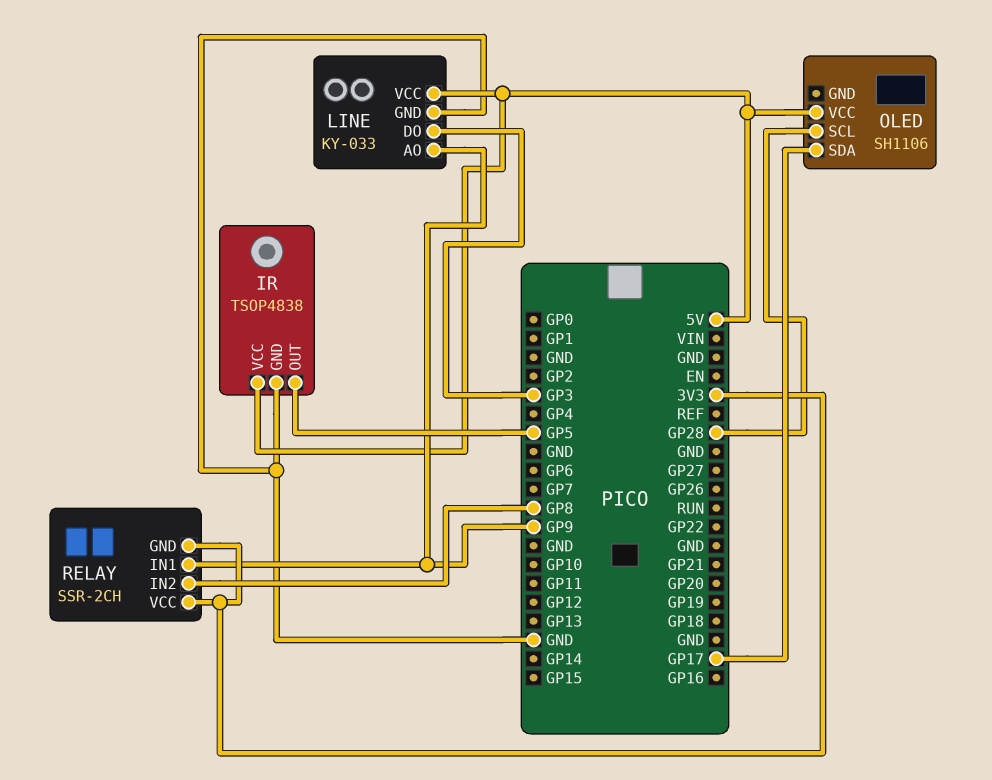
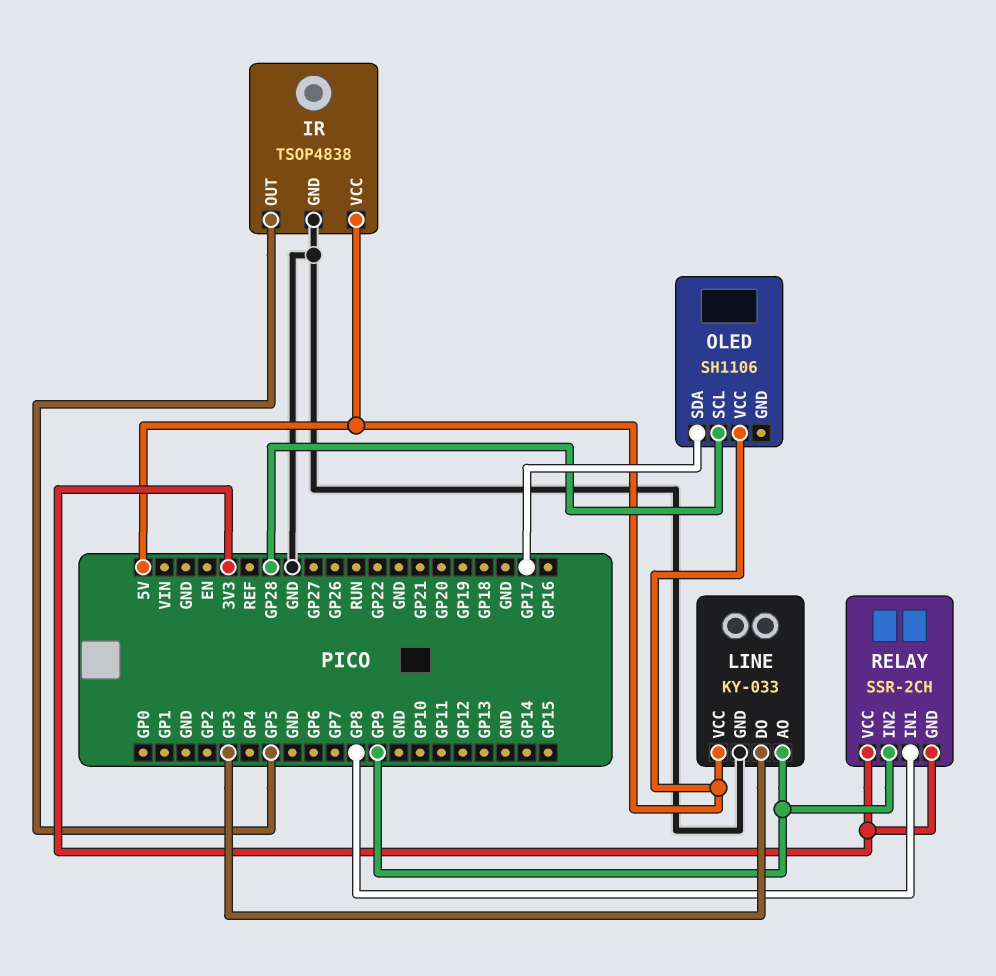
RELAY pin IN1: GP9 -> GP8
RELAY pin IN2: GP8 -> GP9

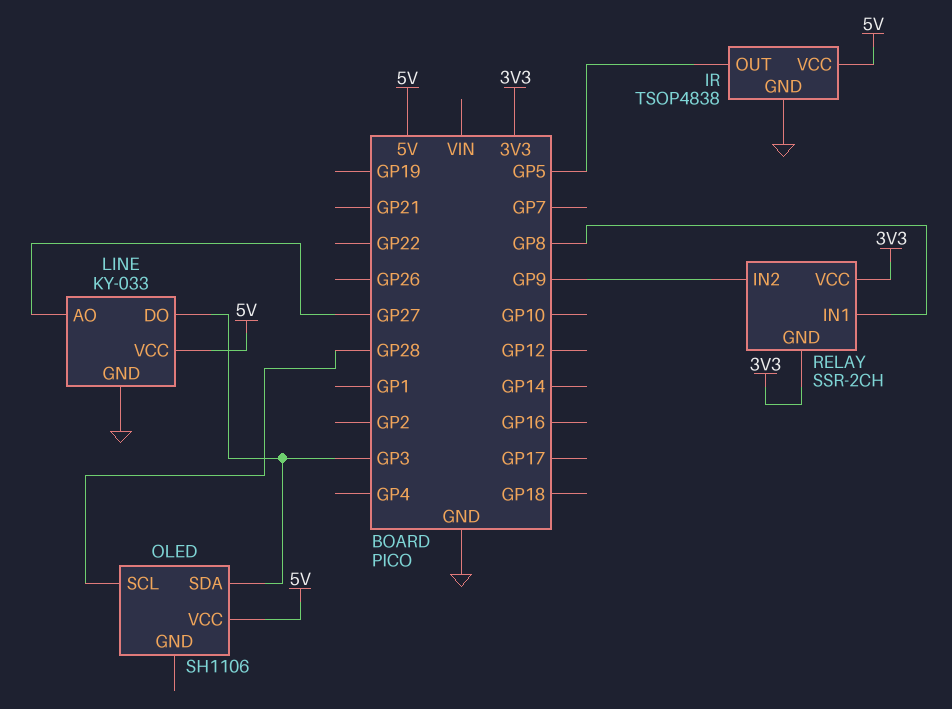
LINE pin AO: GP9 -> GP27
OLED pin SDA: GP17 -> GP3

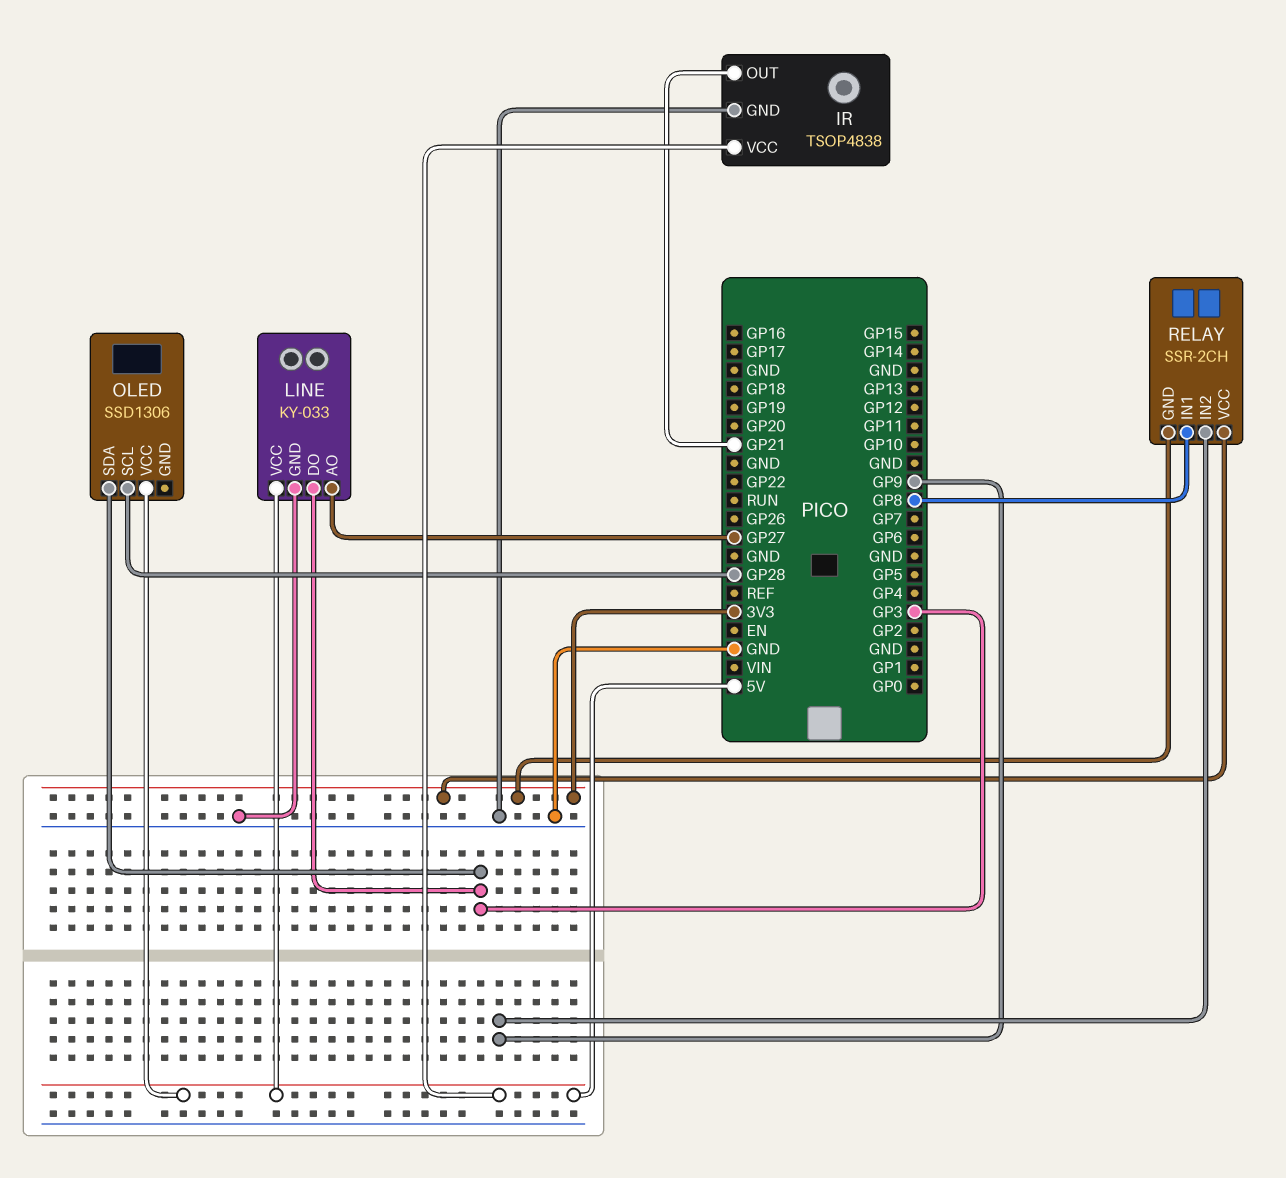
IR pin OUT: GP5 -> GP21
OLED: SH1106 -> SSD1306

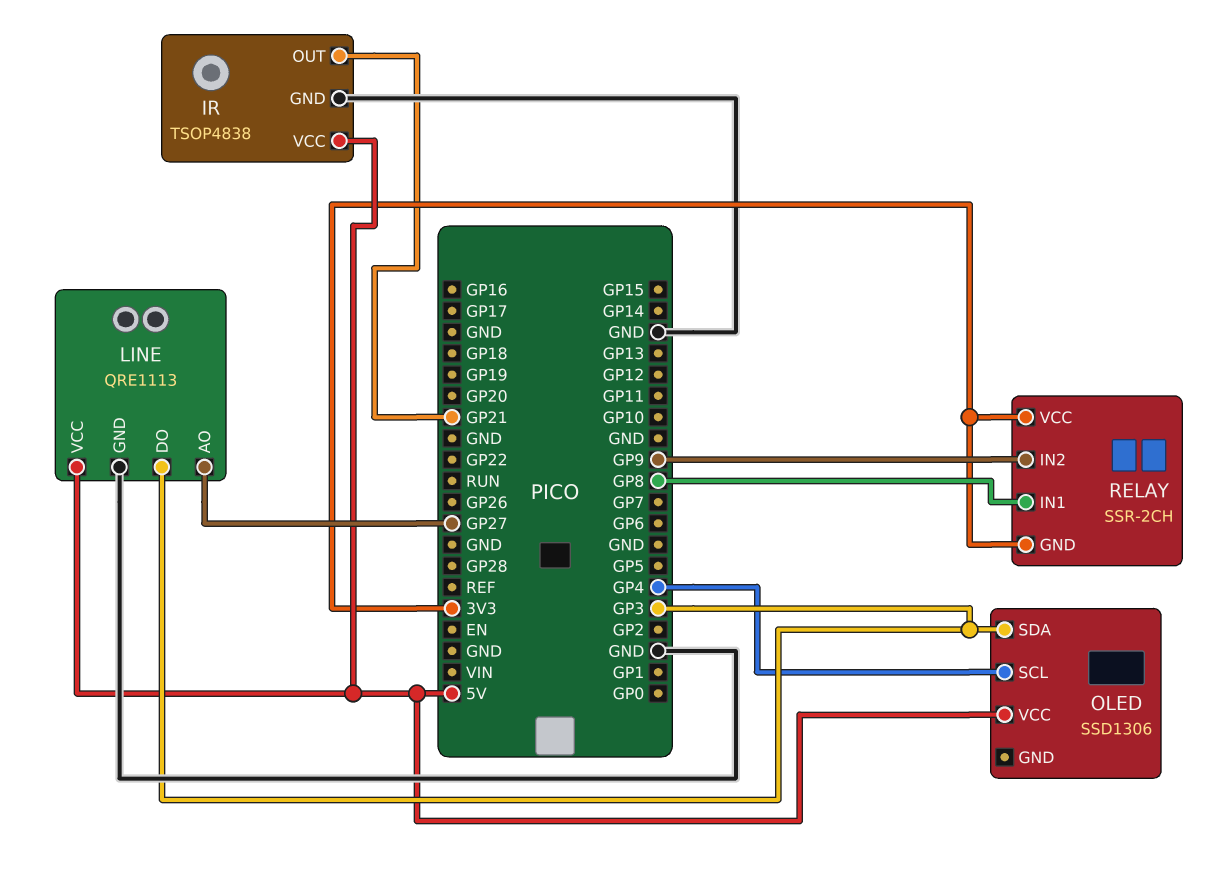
LINE: KY-033 -> QRE1113
OLED pin SCL: GP28 -> GP4

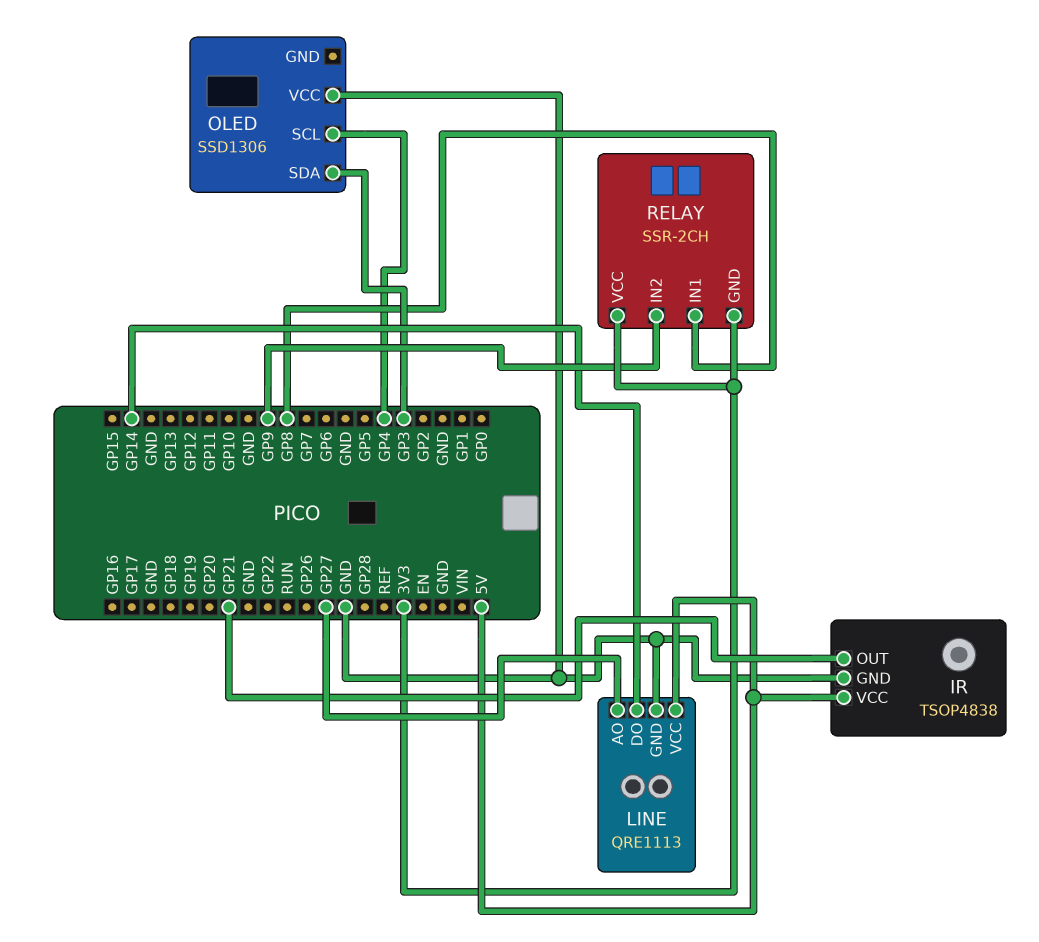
LINE pin DO: GP3 -> GP14
OLED pin VCC: 5V -> GND

